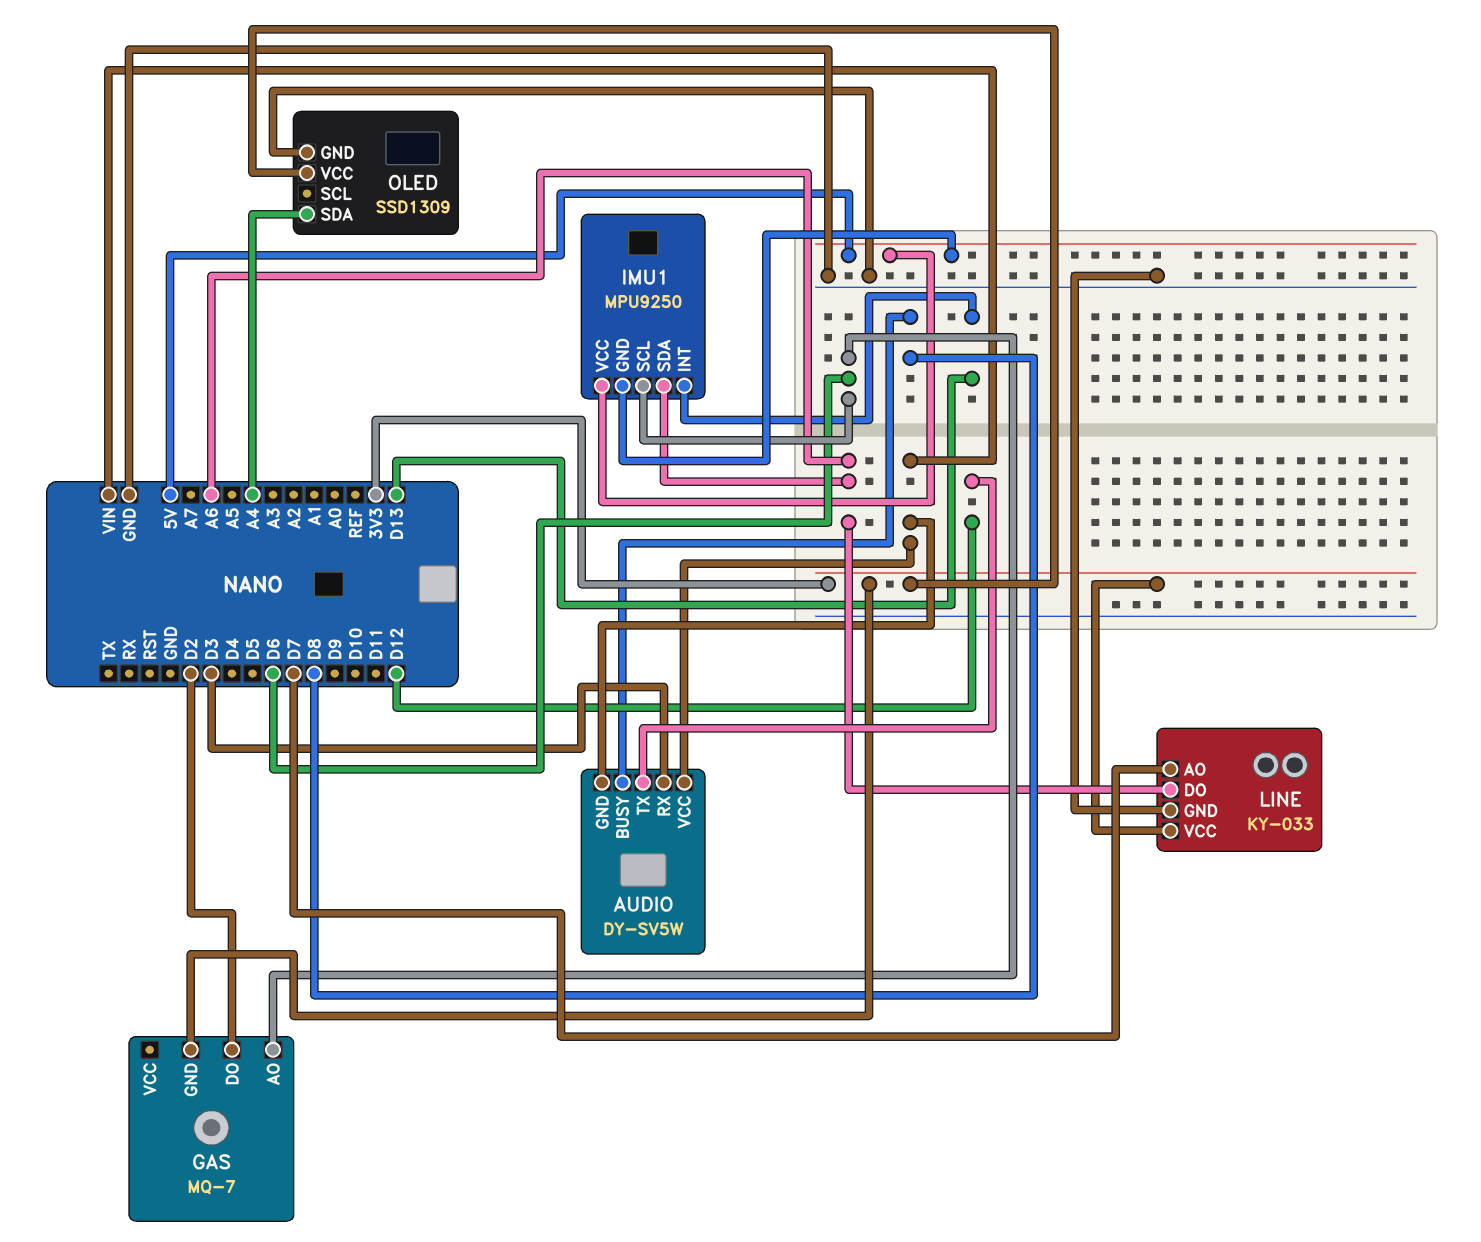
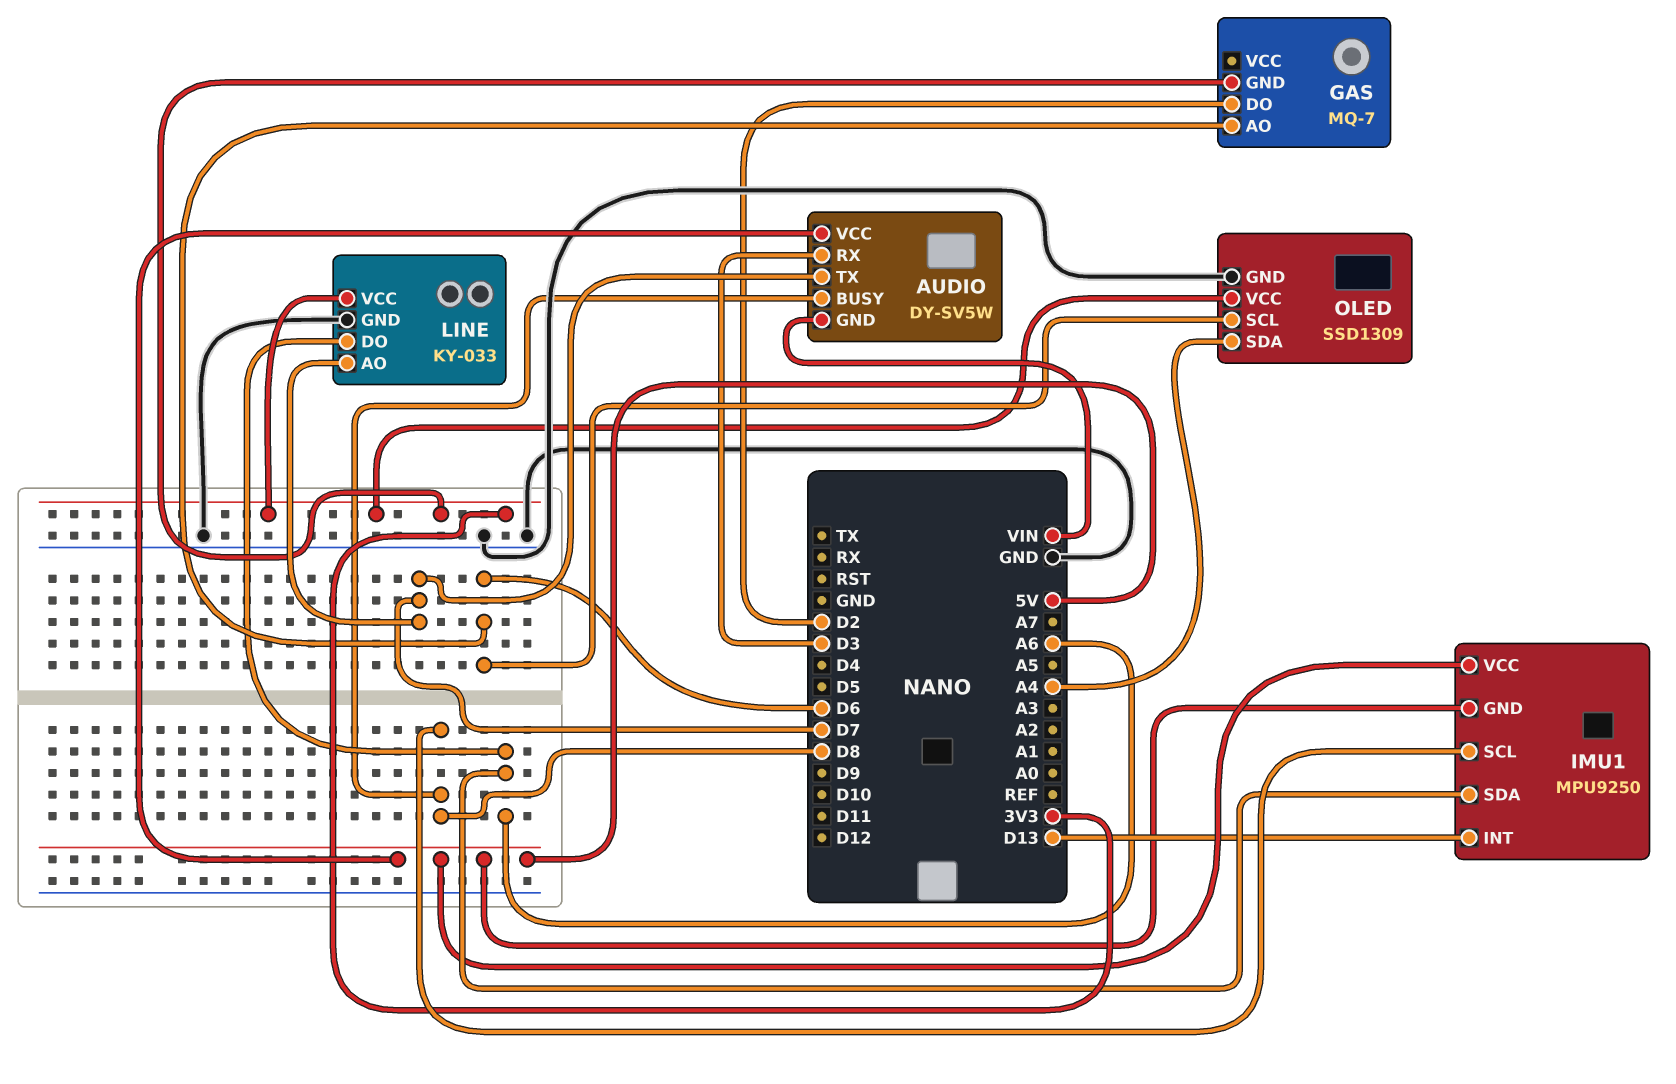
AUDIO pin TX: D12 -> D7
AUDIO pin VCC: VIN -> 5V
IMU1 pin SCL: D6 -> D8
OLED pin SCL: none -> D6

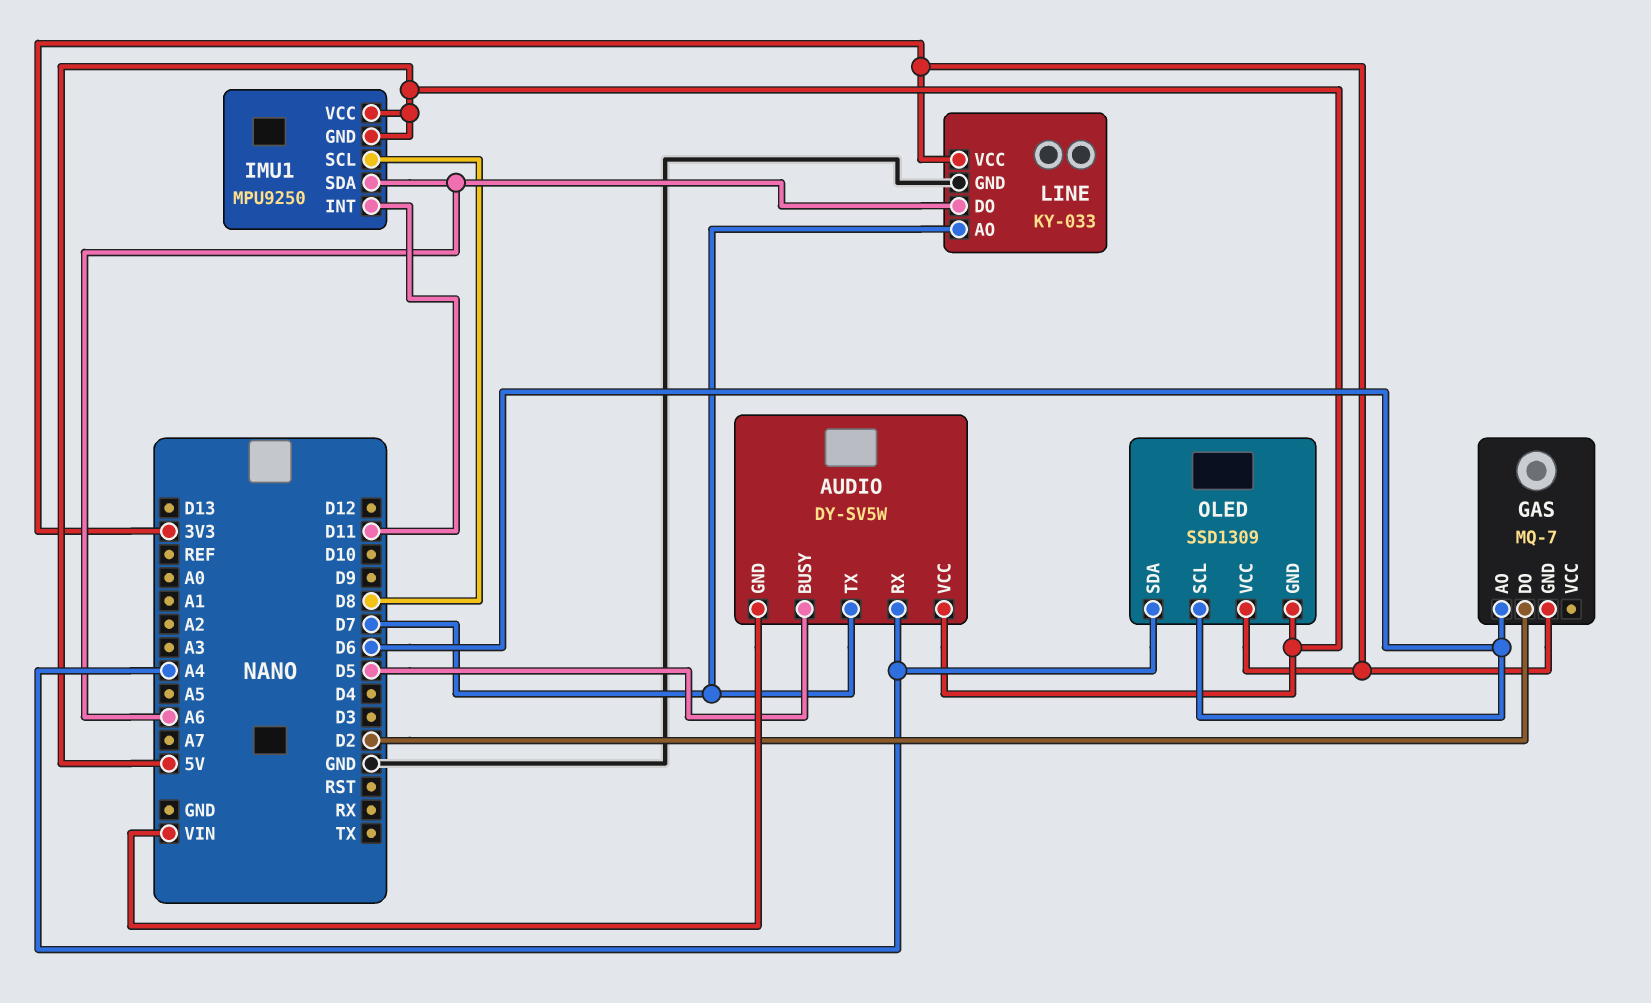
AUDIO pin BUSY: D8 -> D5
AUDIO pin RX: D3 -> A4
IMU1 pin INT: D13 -> D11
OLED pin GND: GND -> 5V

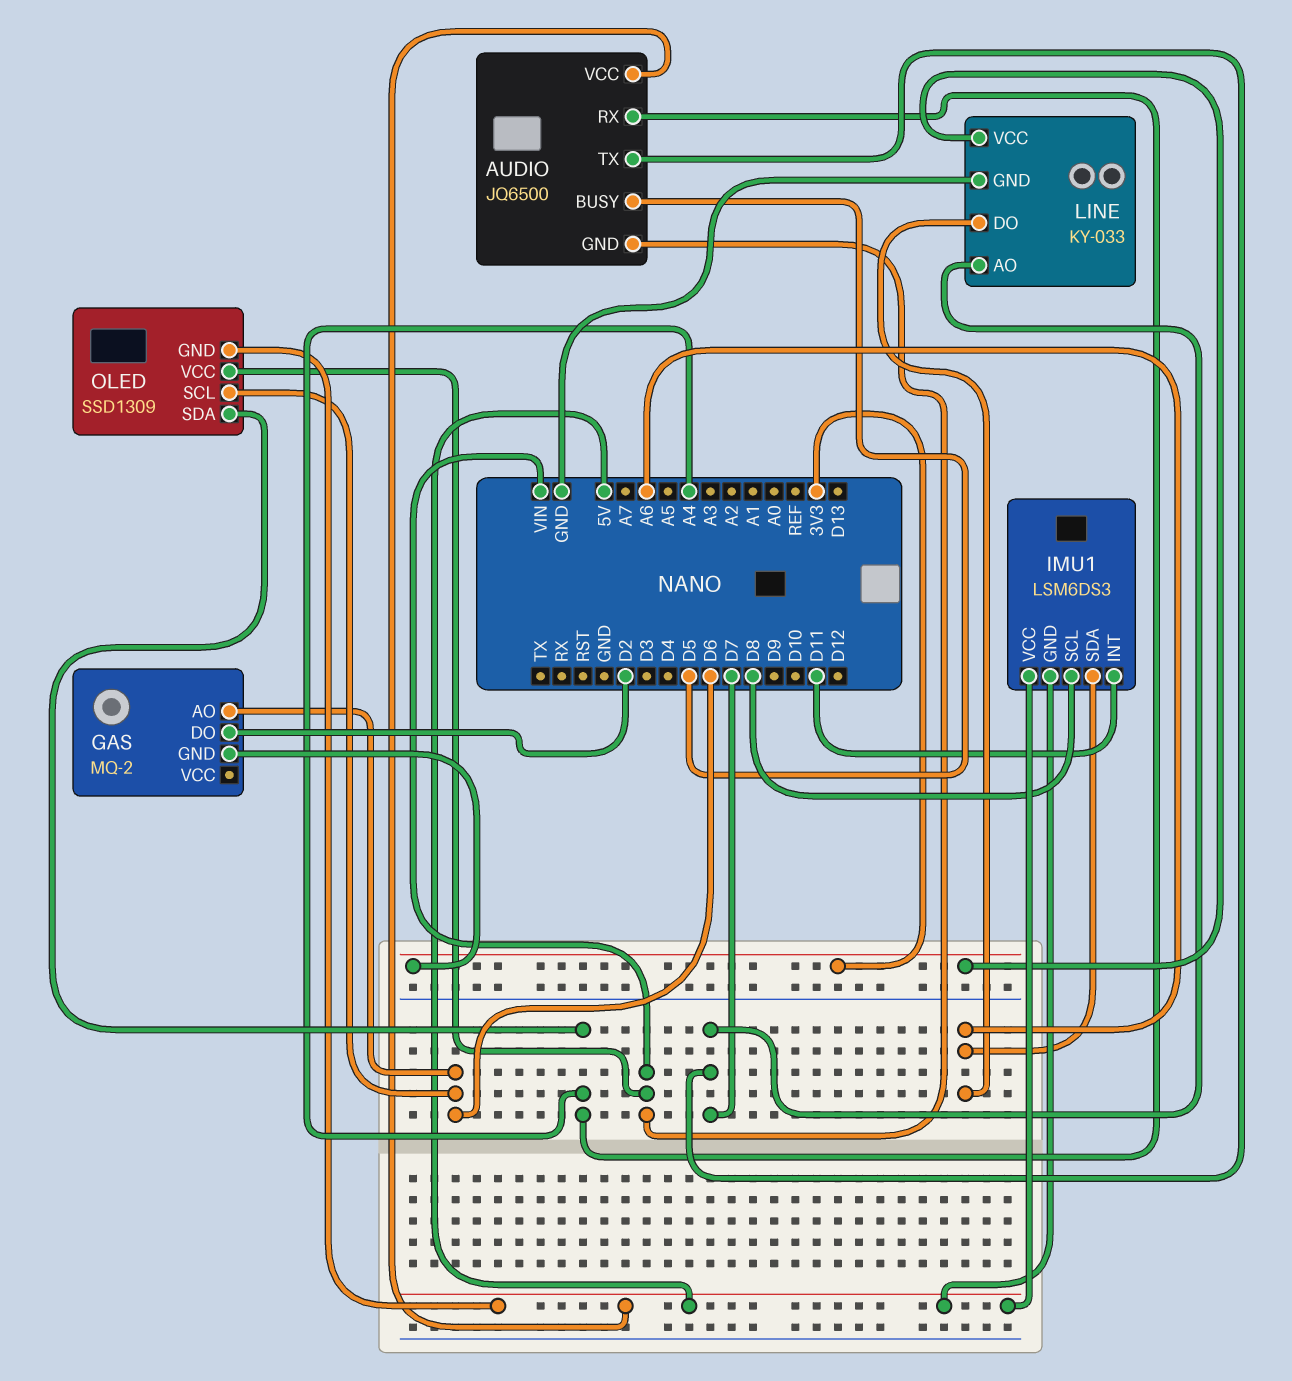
AUDIO: DY-SV5W -> JQ6500
GAS: MQ-7 -> MQ-2
IMU1: MPU9250 -> LSM6DS3
OLED pin VCC: 3V3 -> VIN

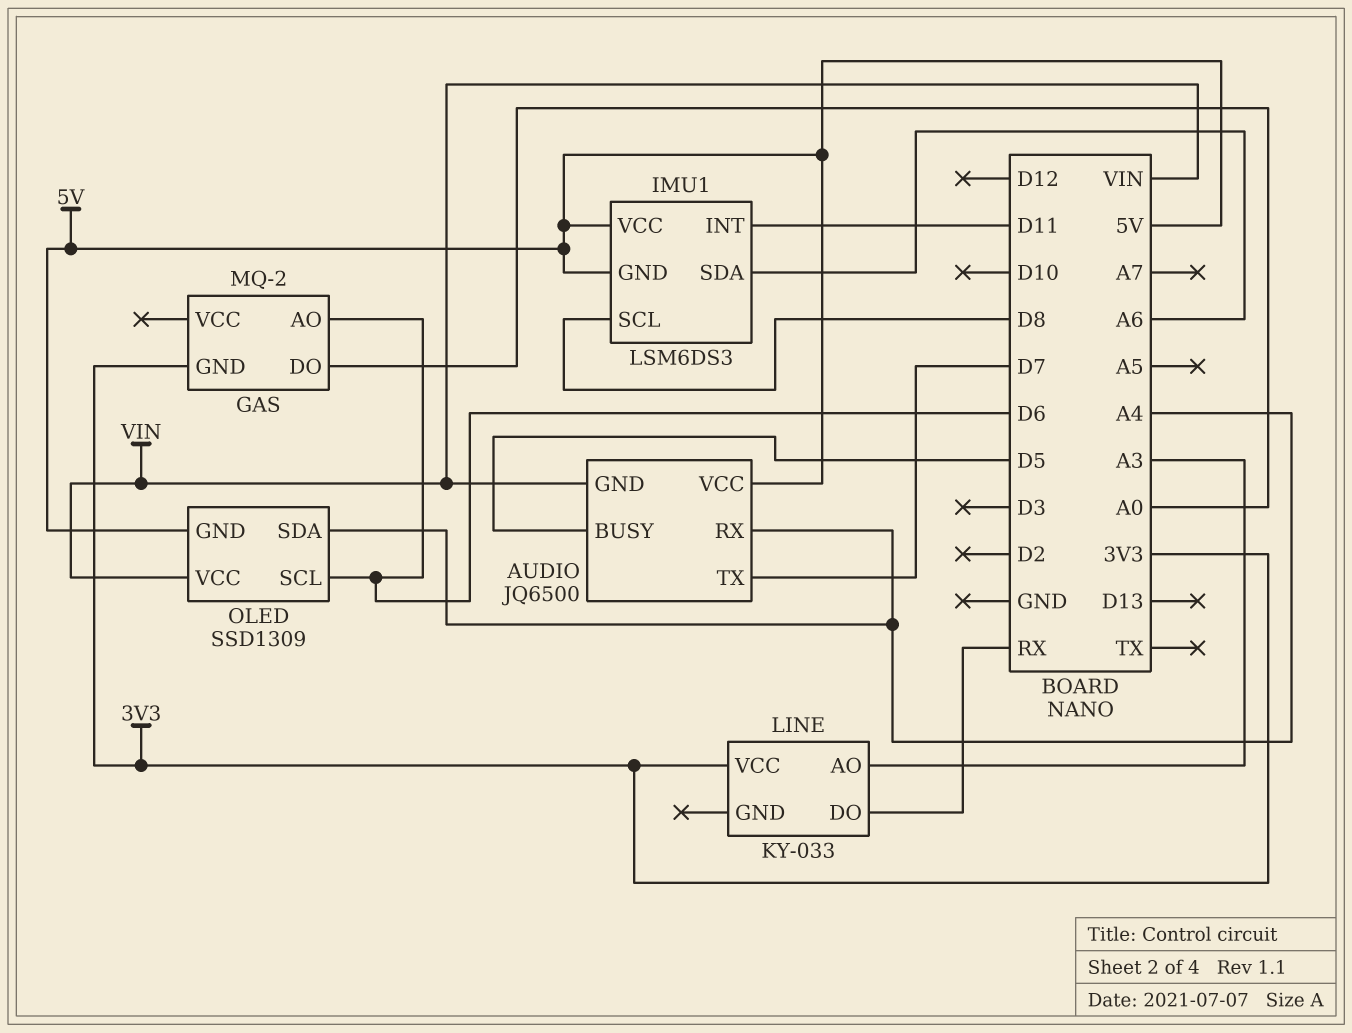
GAS pin DO: D2 -> A0
LINE pin AO: D7 -> A3
LINE pin DO: A6 -> RX
LINE pin GND: GND -> none

